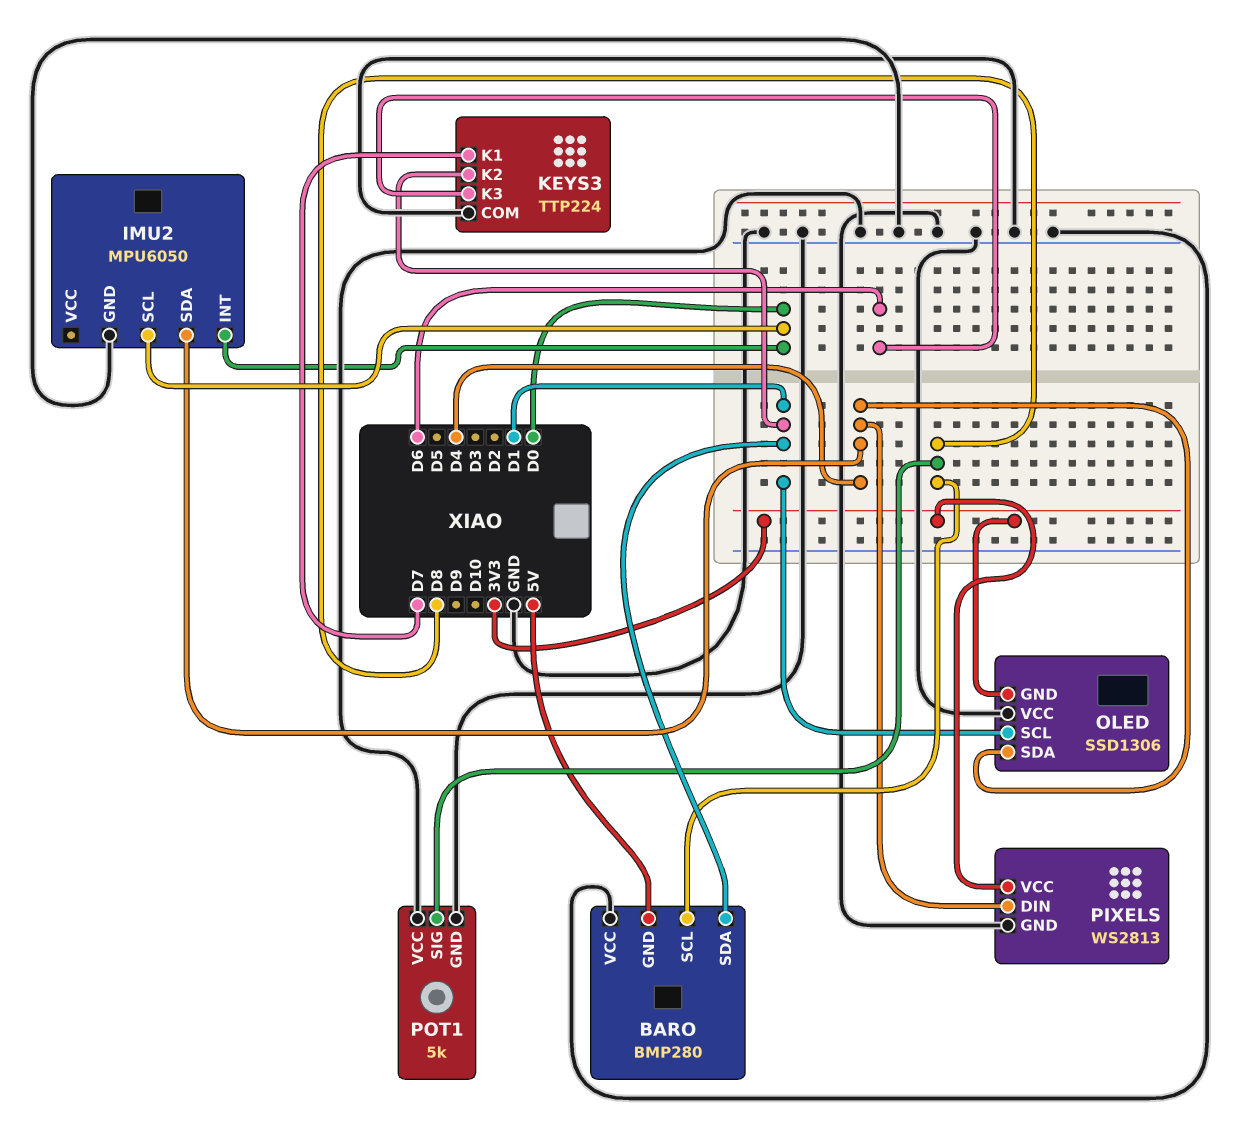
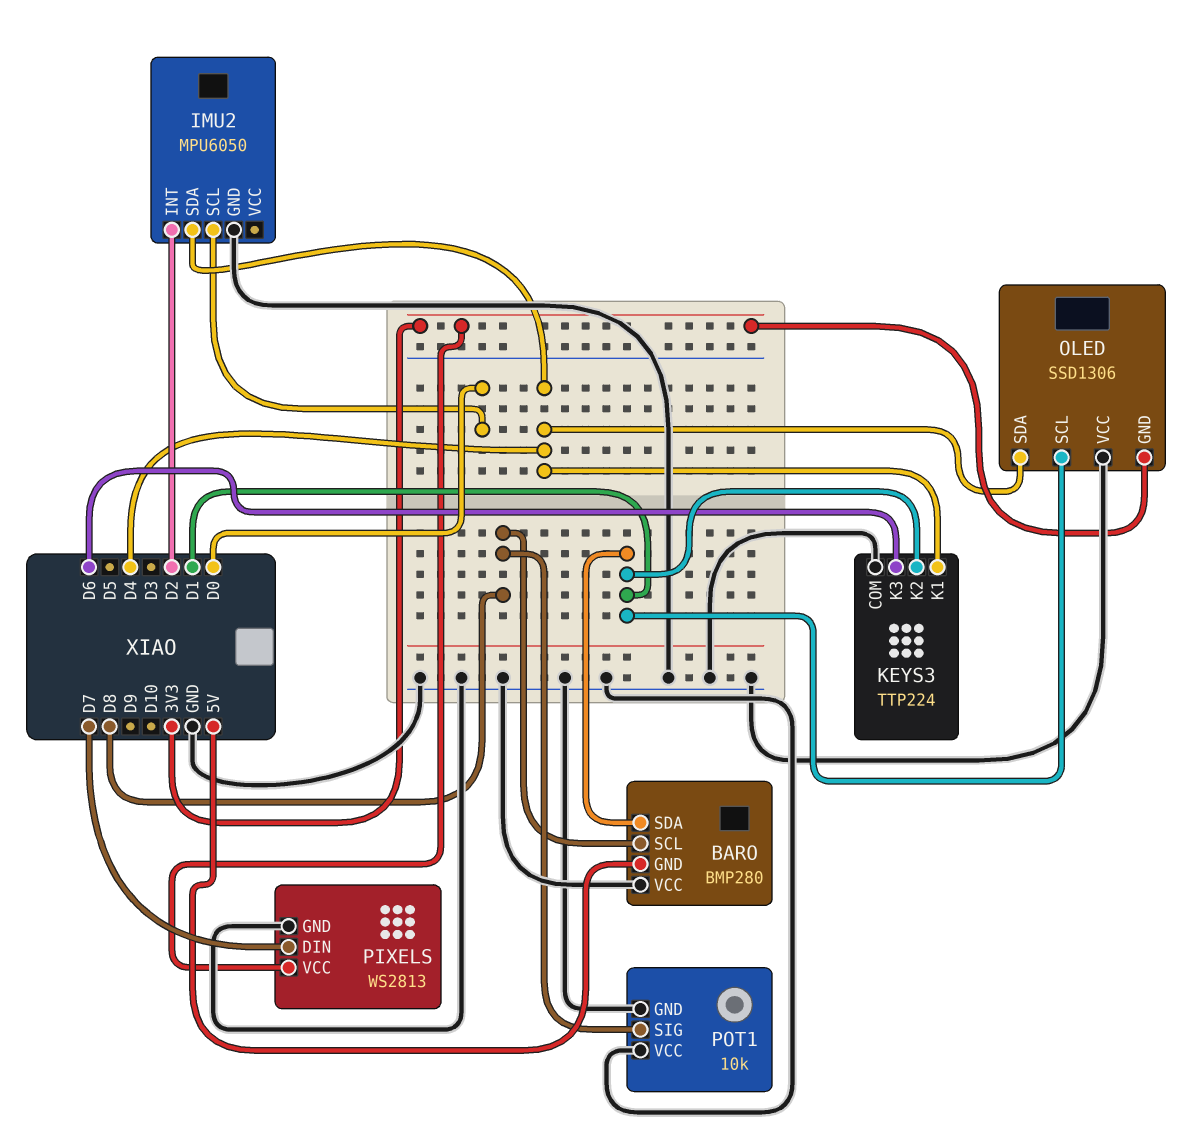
IMU2 pin INT: D0 -> D2
KEYS3 pin K1: D7 -> D4
PIXELS pin DIN: D4 -> D7
POT1: 5k -> 10k

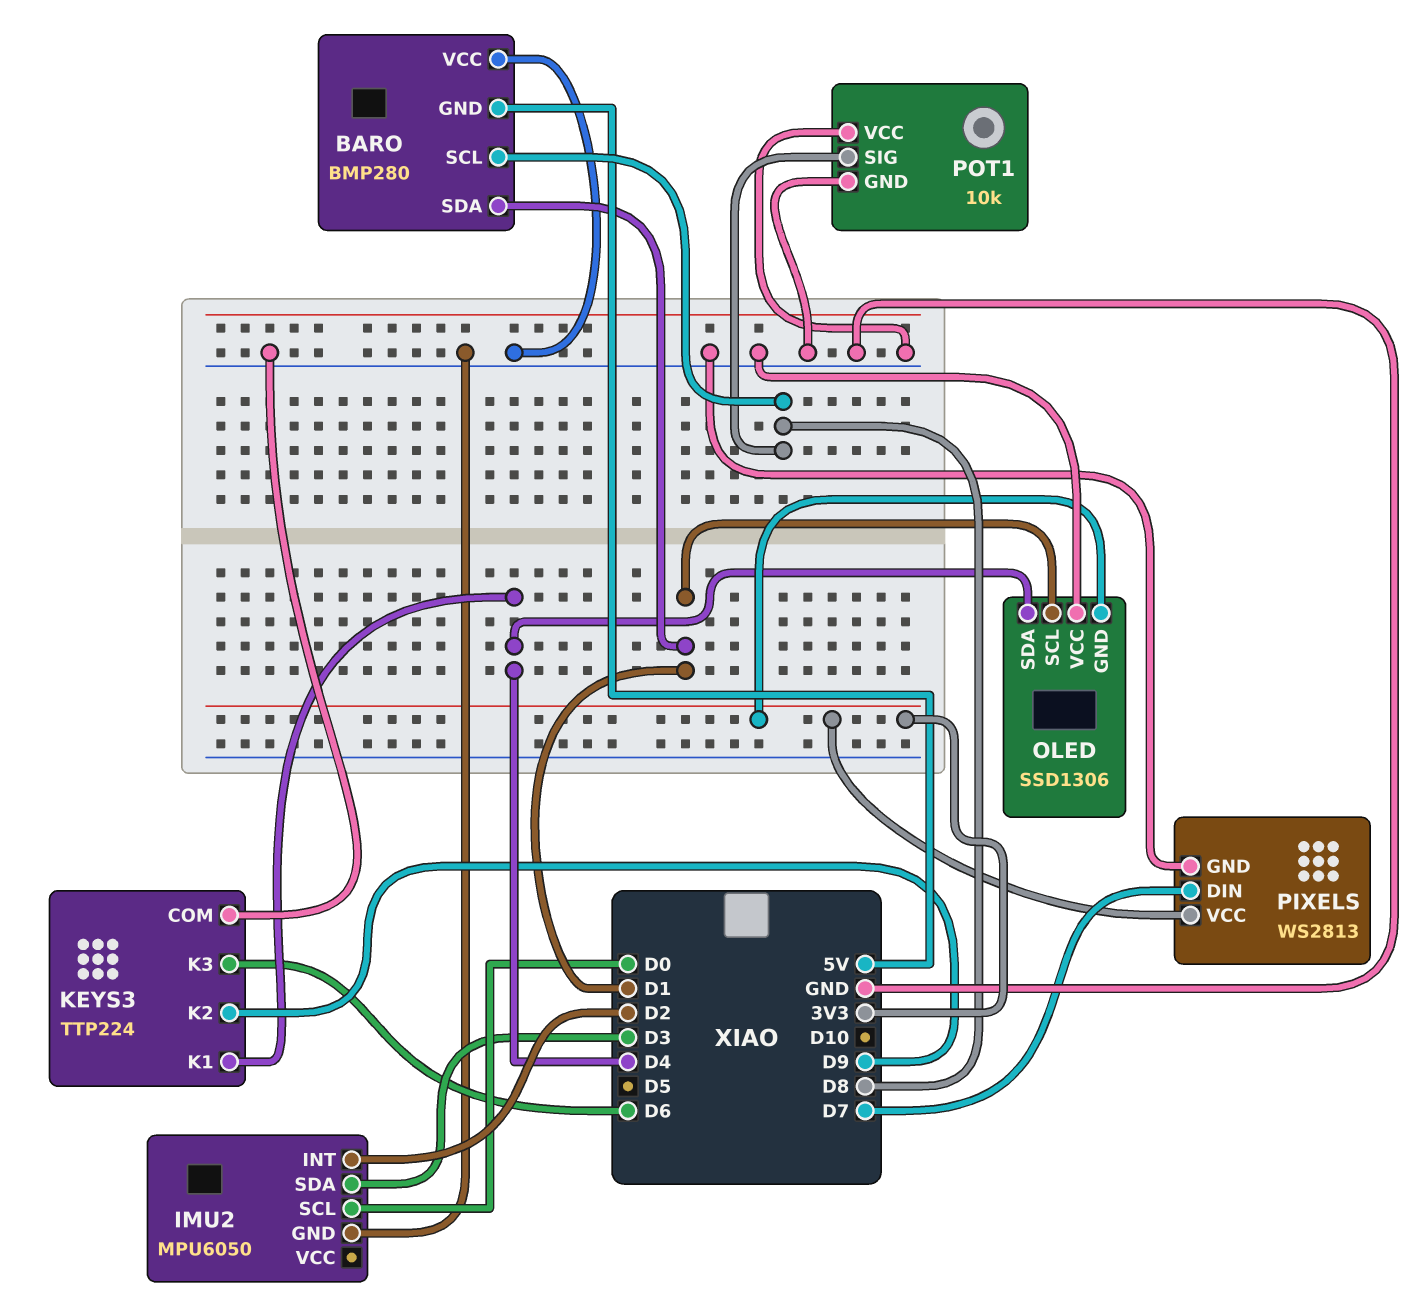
IMU2 pin SDA: D4 -> D3
KEYS3 pin K2: D1 -> D9

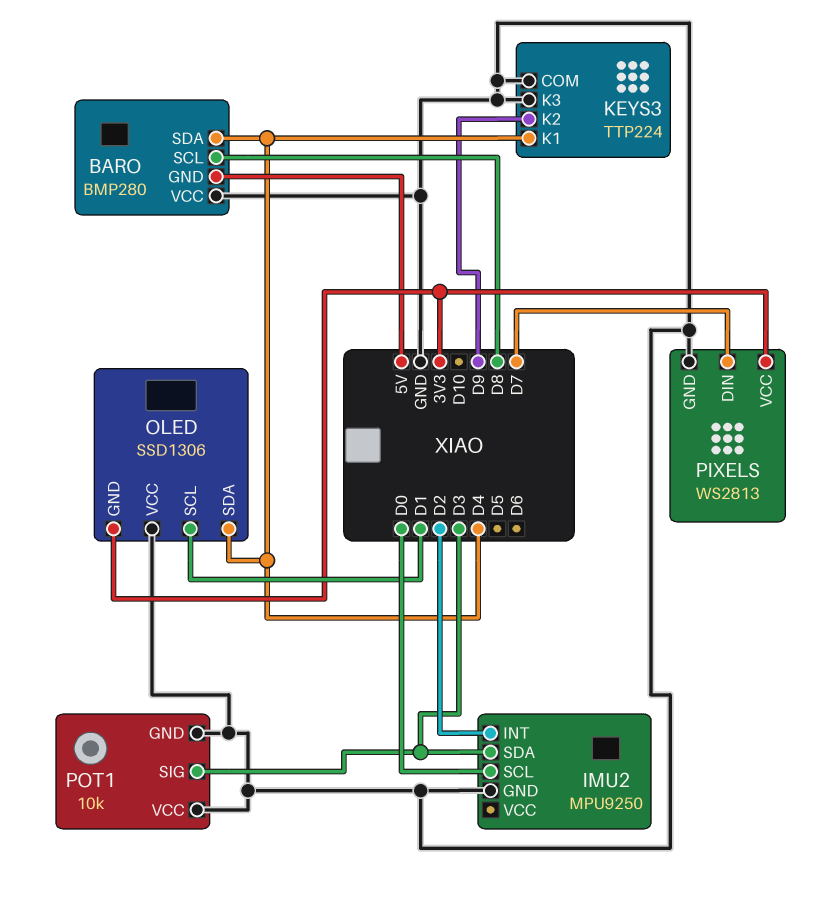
BARO pin SDA: D1 -> D4
IMU2: MPU6050 -> MPU9250
KEYS3 pin K3: D6 -> GND
POT1 pin SIG: D8 -> D3

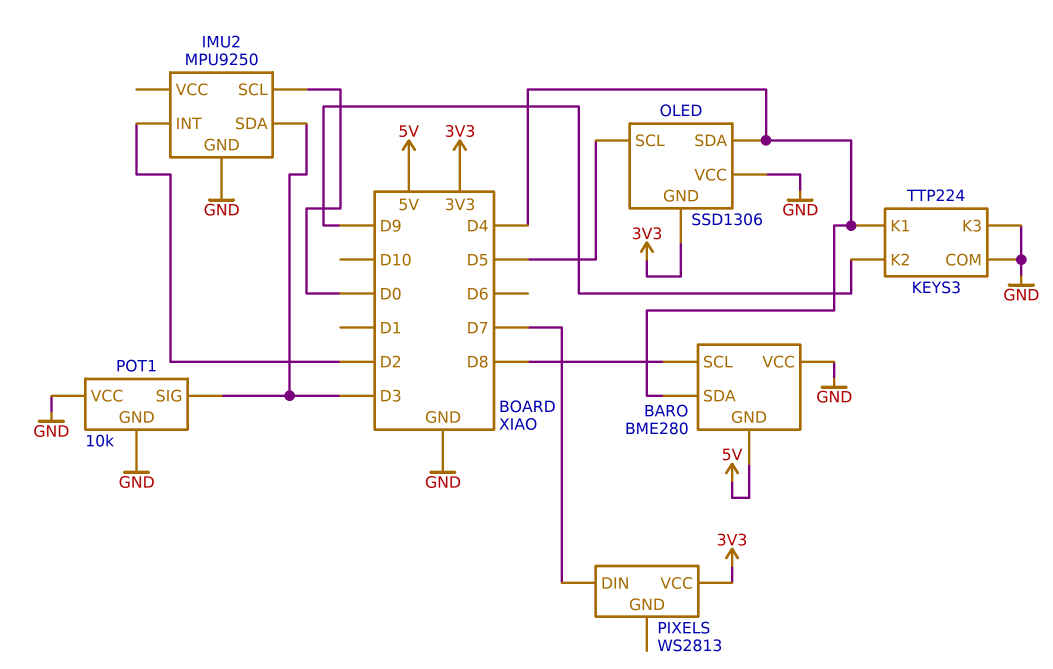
BARO: BMP280 -> BME280
OLED pin SCL: D1 -> D5
PIXELS pin GND: GND -> none

